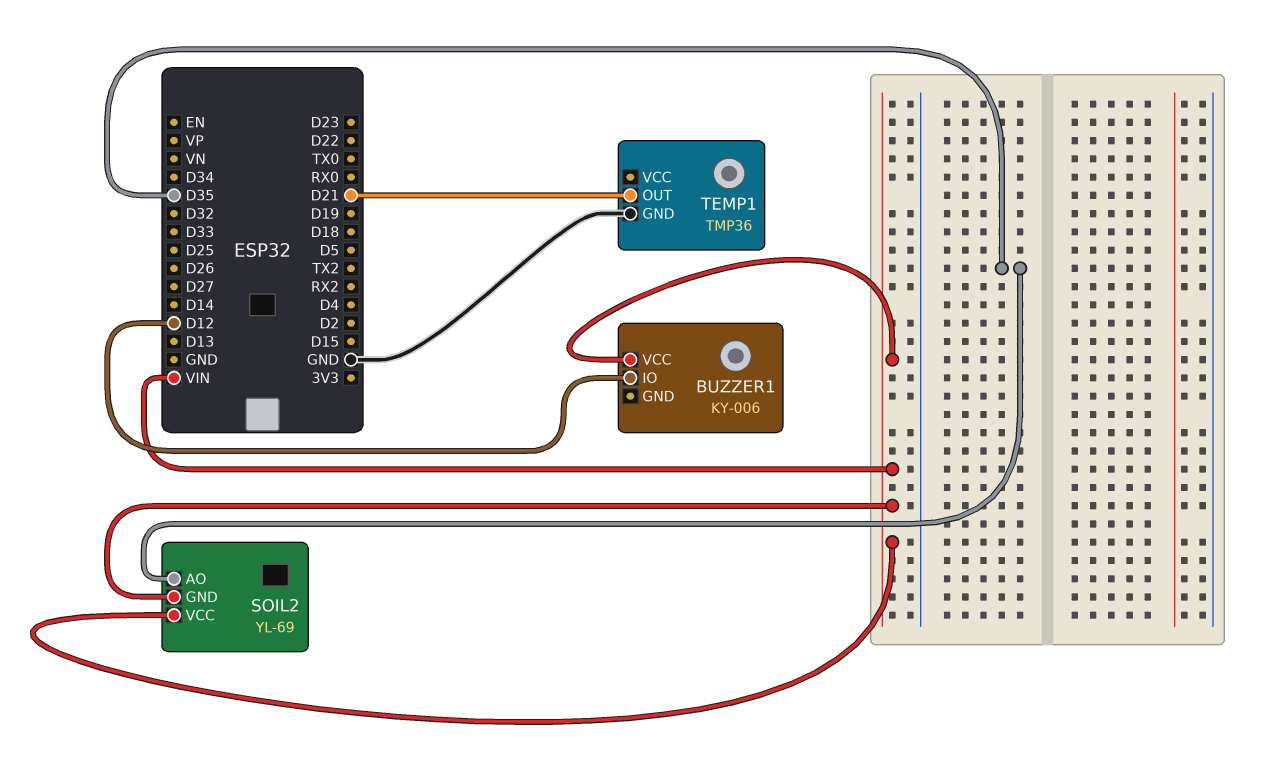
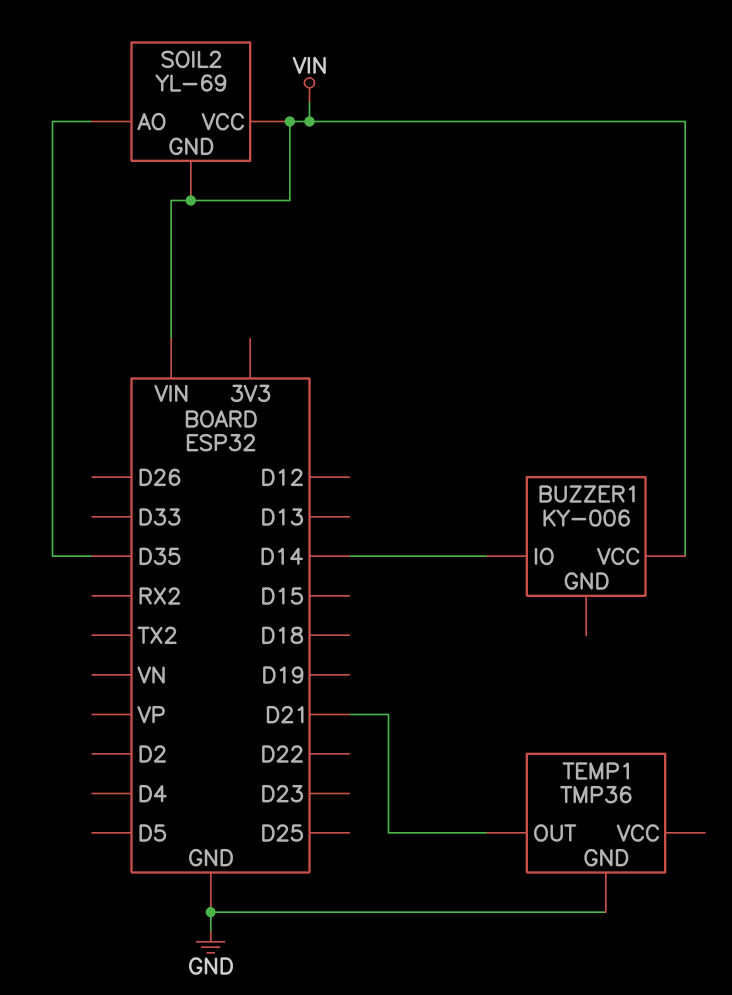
BUZZER1 pin IO: D12 -> D14

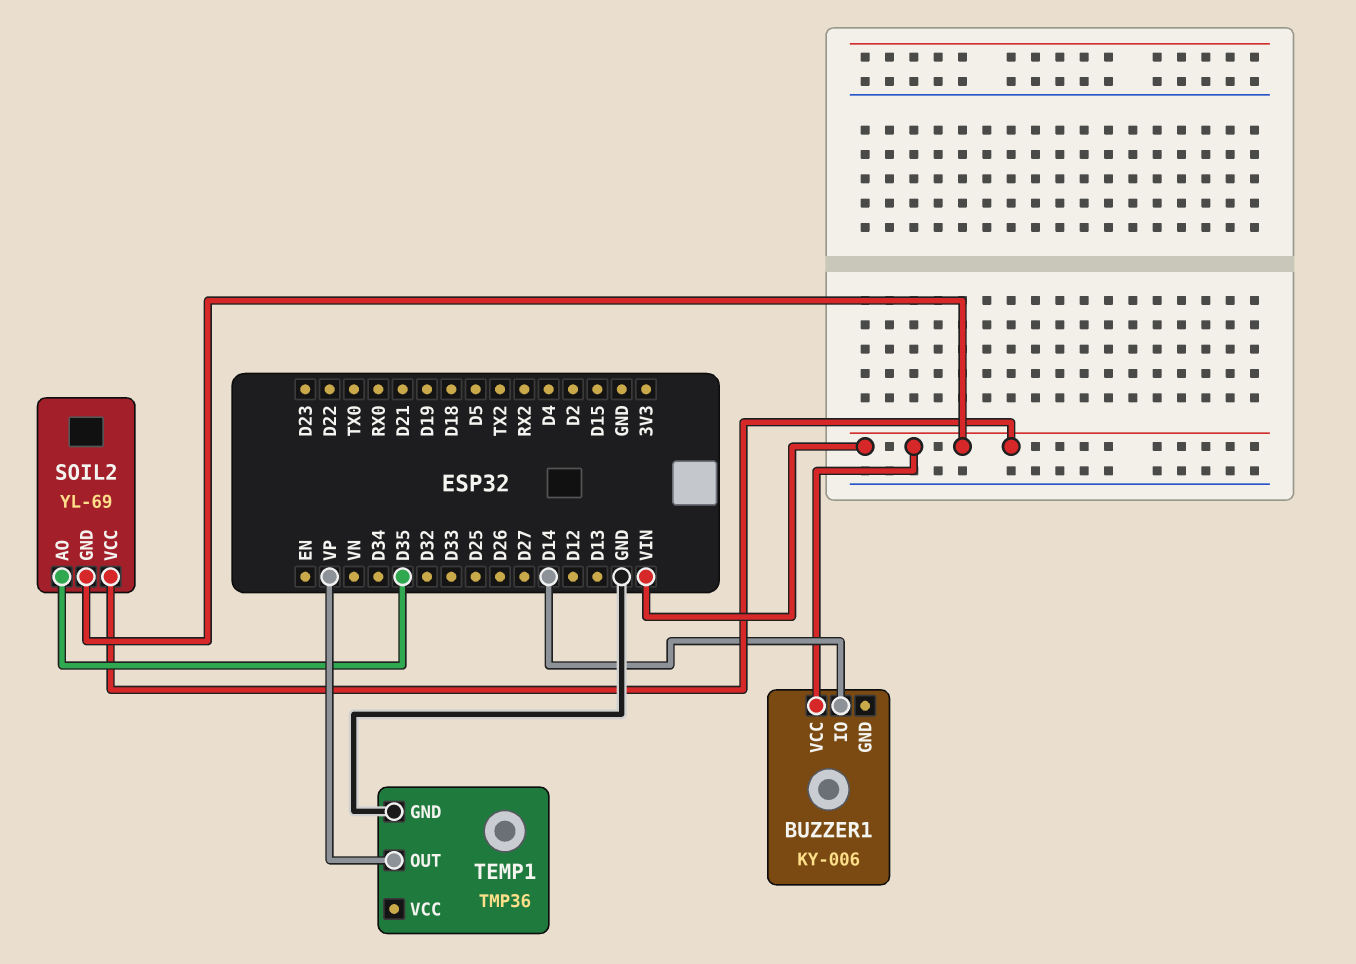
TEMP1 pin OUT: D21 -> VP

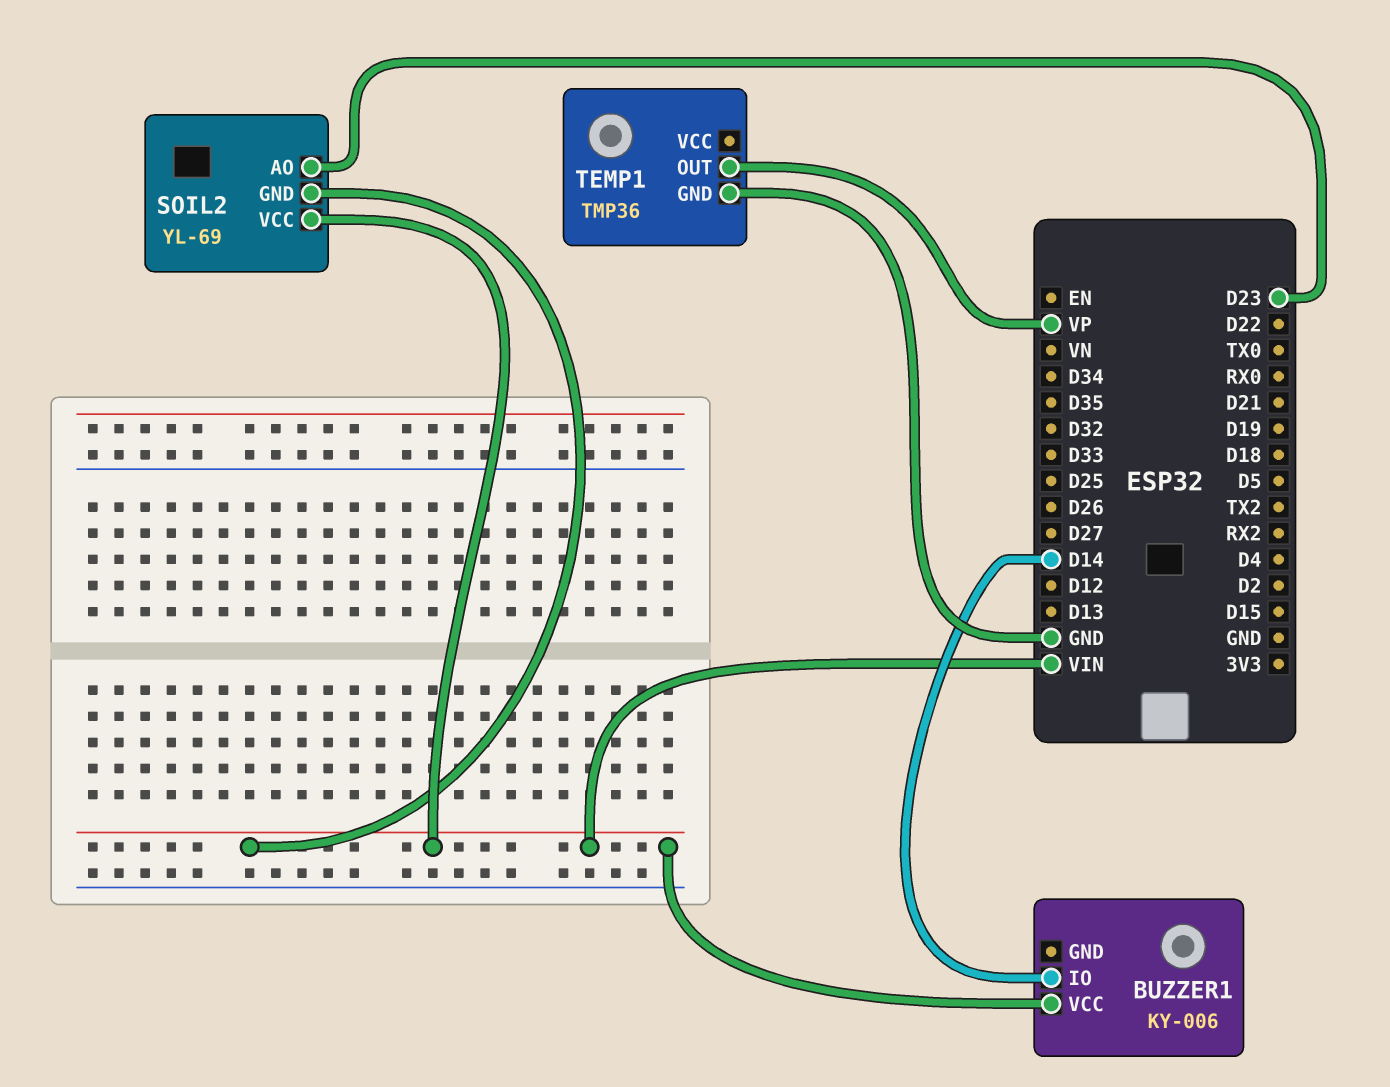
SOIL2 pin AO: D35 -> D23

